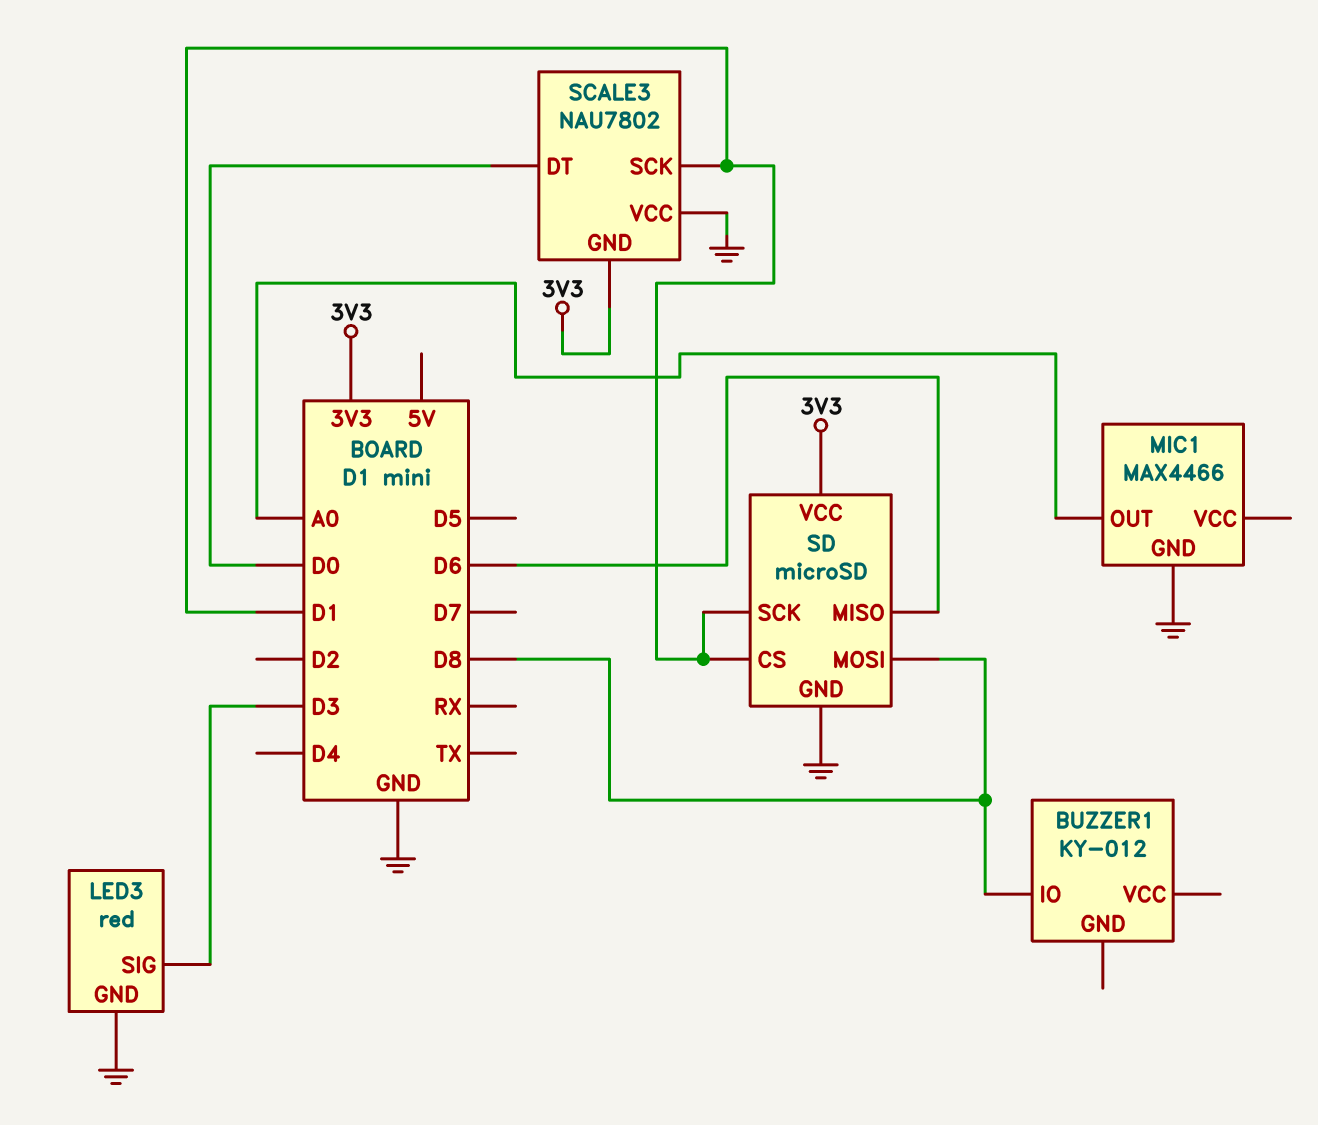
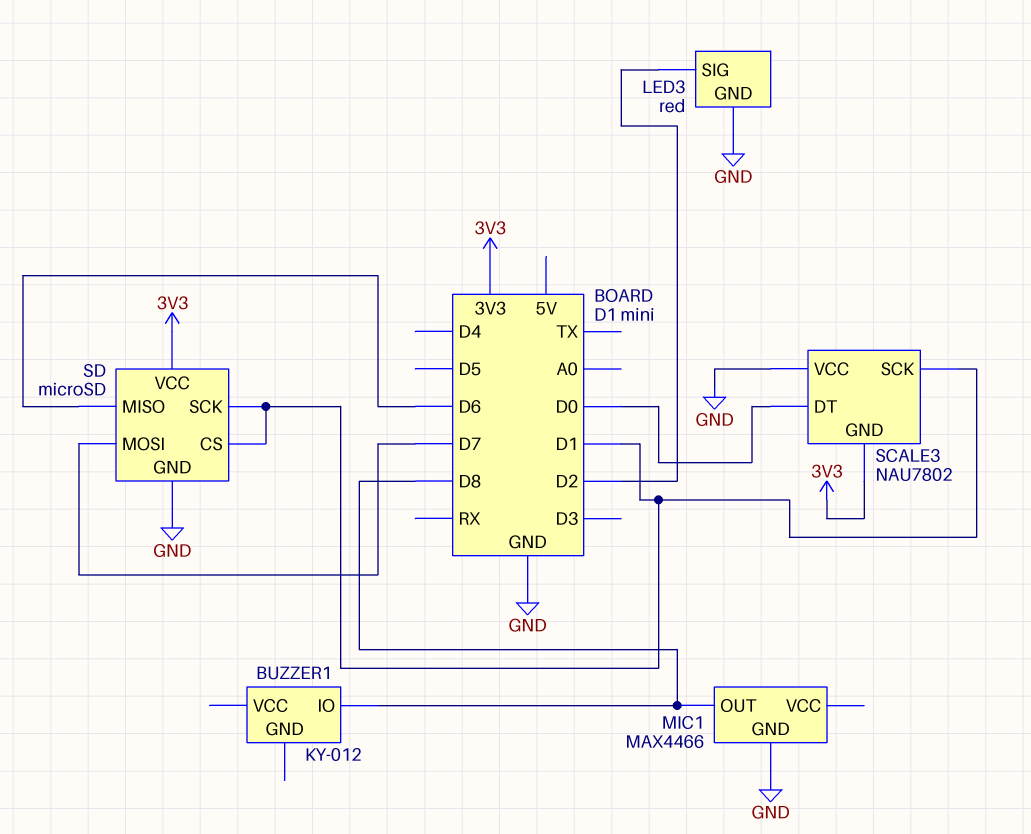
LED3 pin SIG: D3 -> D2
MIC1 pin OUT: A0 -> D8
SD pin MOSI: D8 -> D7

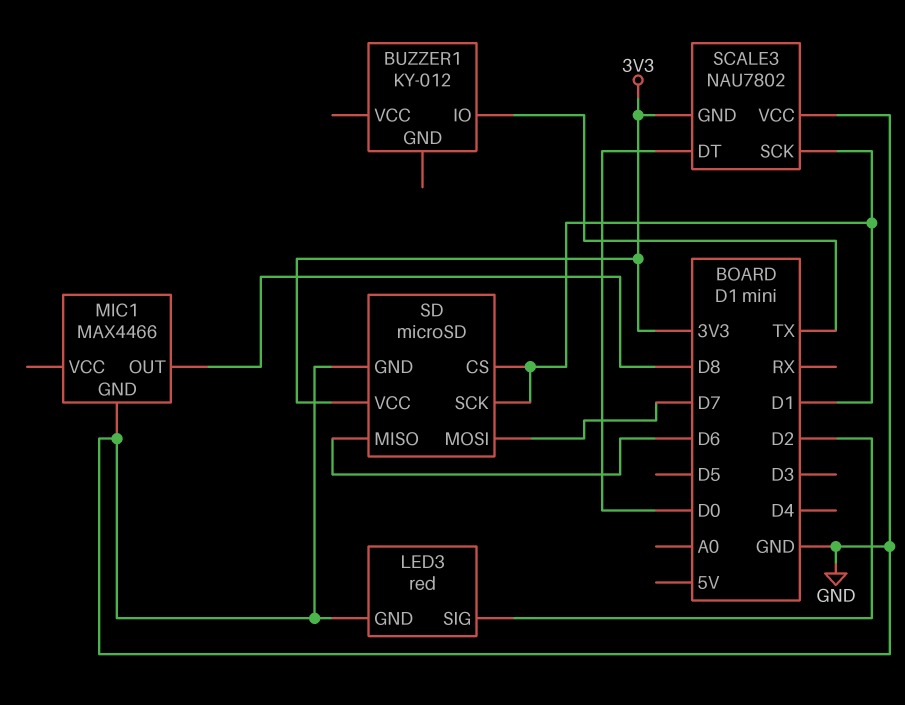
BUZZER1 pin IO: D8 -> TX

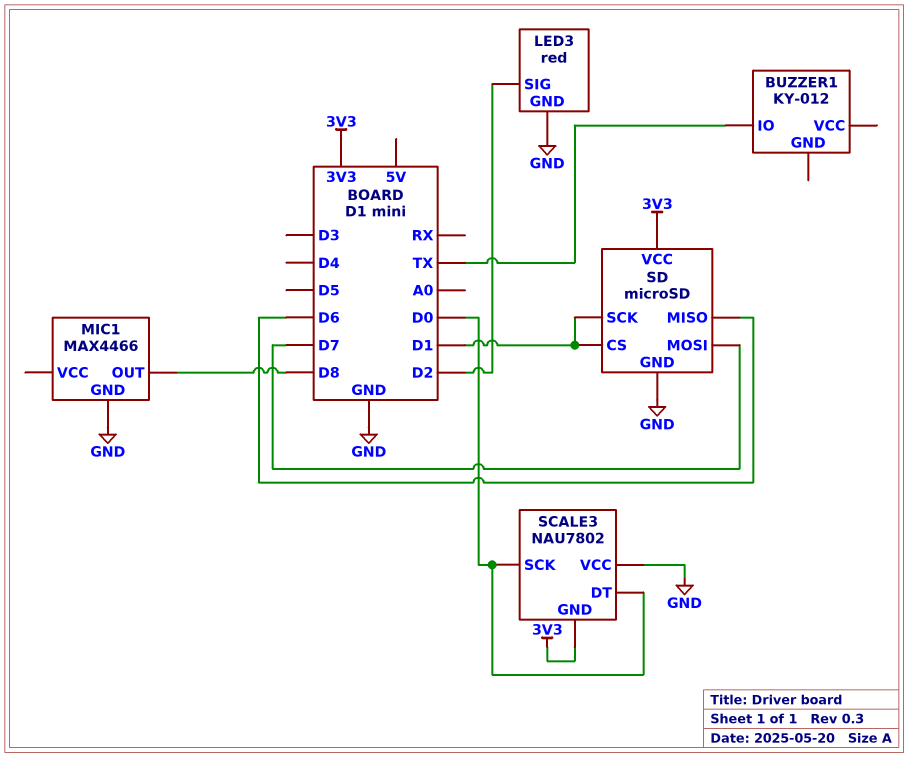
SCALE3 pin SCK: D1 -> D0

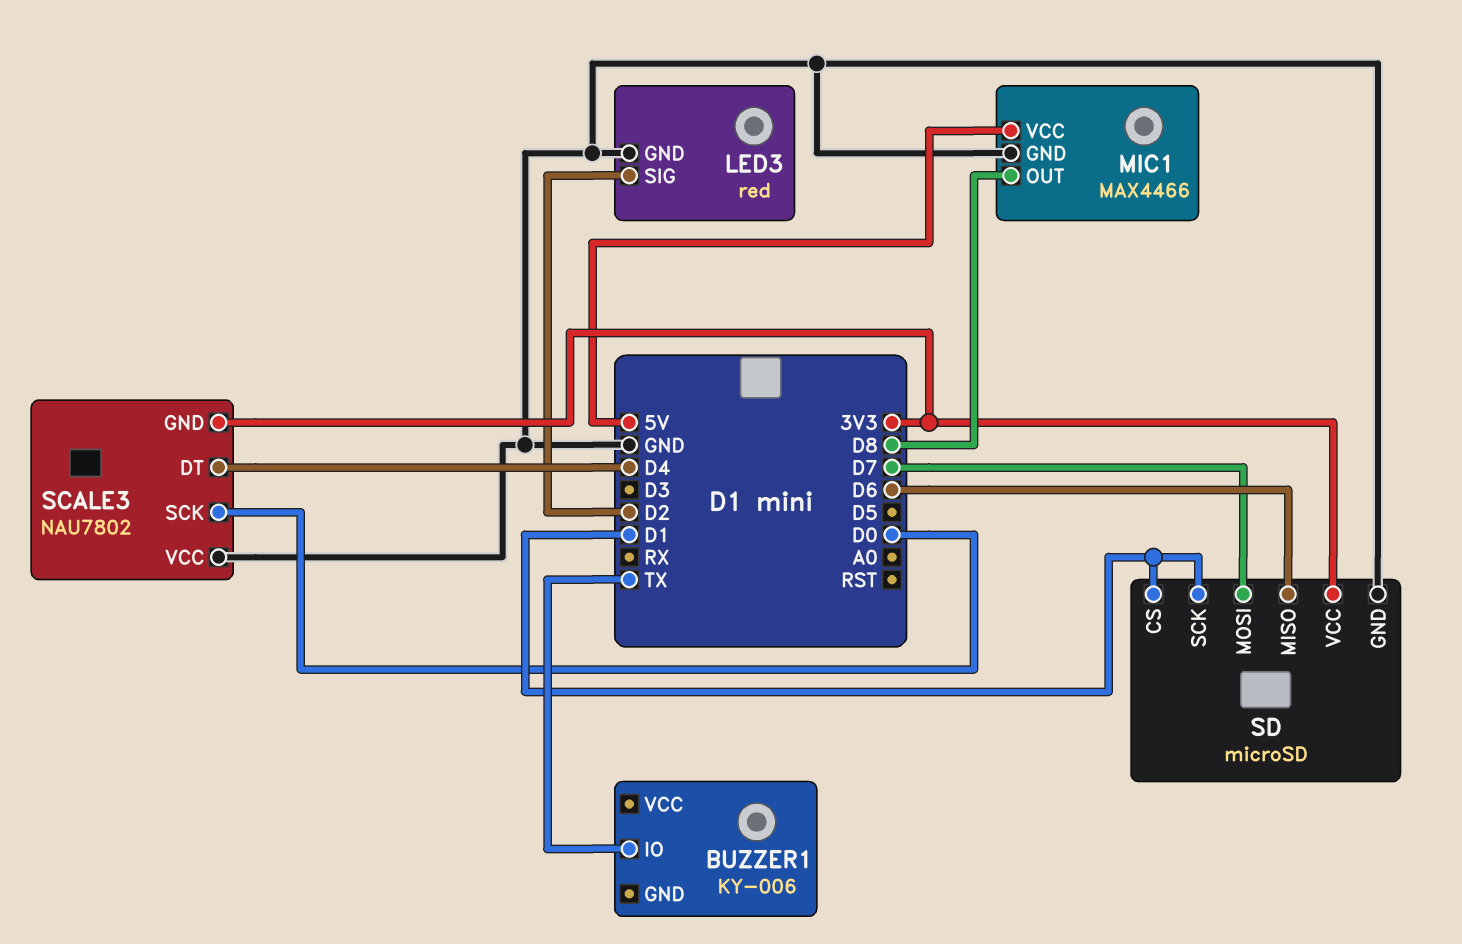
BUZZER1: KY-012 -> KY-006
MIC1 pin VCC: none -> 5V
SCALE3 pin DT: D0 -> D4

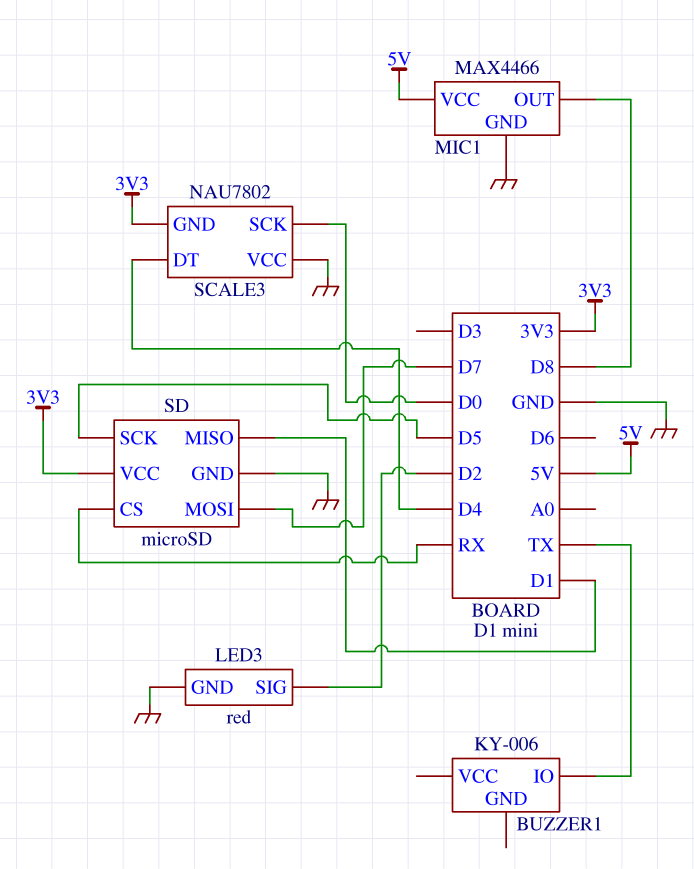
SD pin CS: D1 -> RX
SD pin MISO: D6 -> D1
SD pin SCK: D1 -> D5

